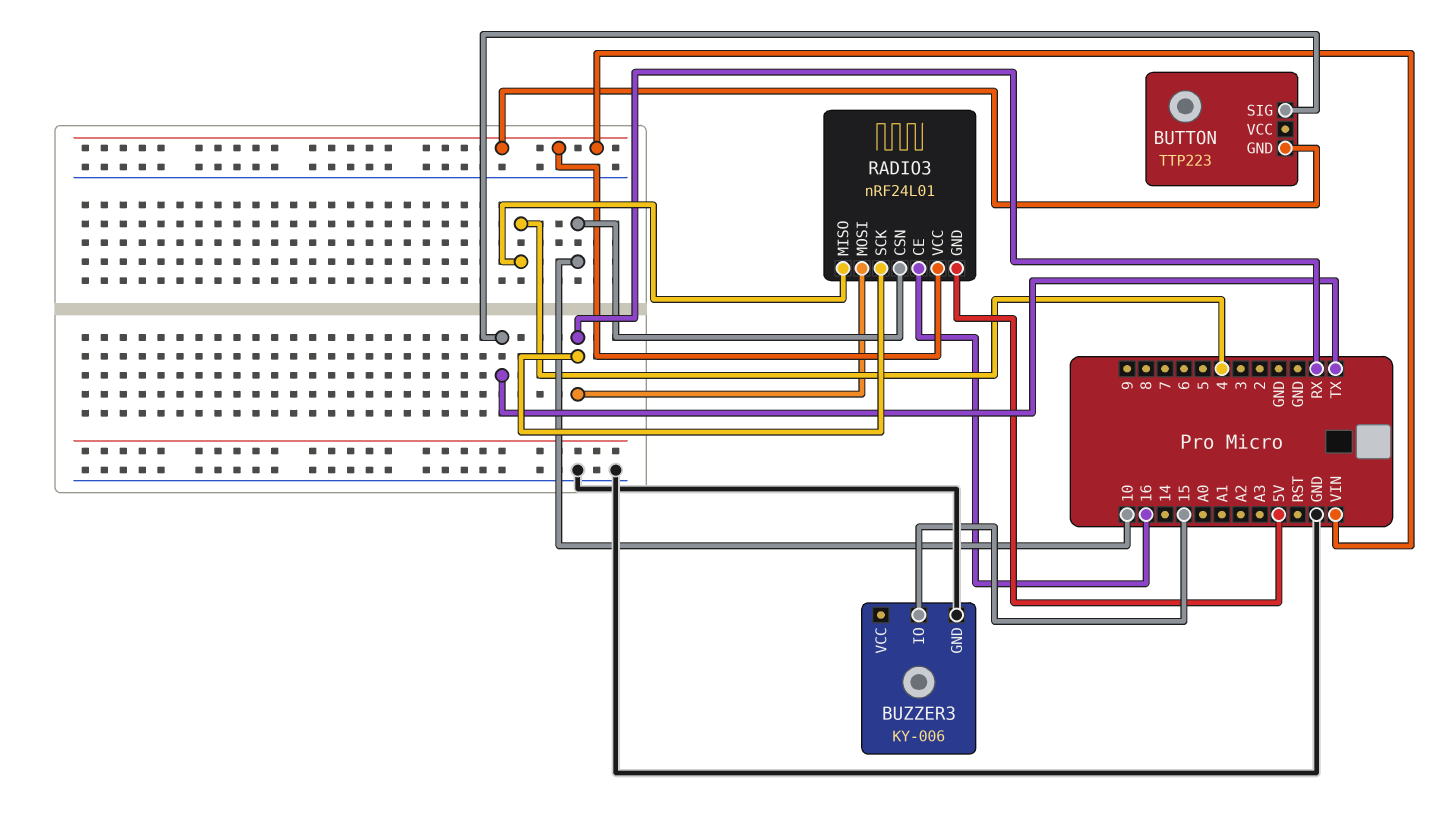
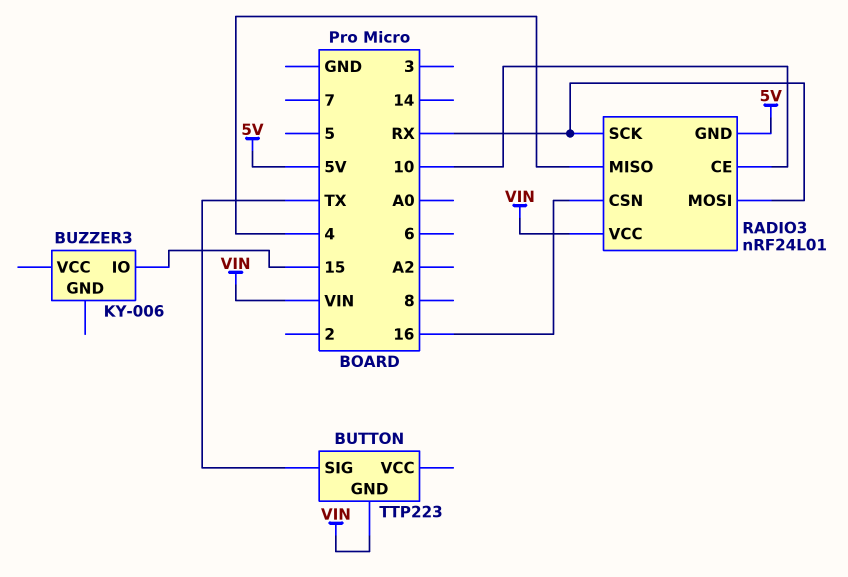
BUZZER3 pin GND: GND -> none
RADIO3 pin CE: 16 -> 10
RADIO3 pin CSN: 10 -> 16

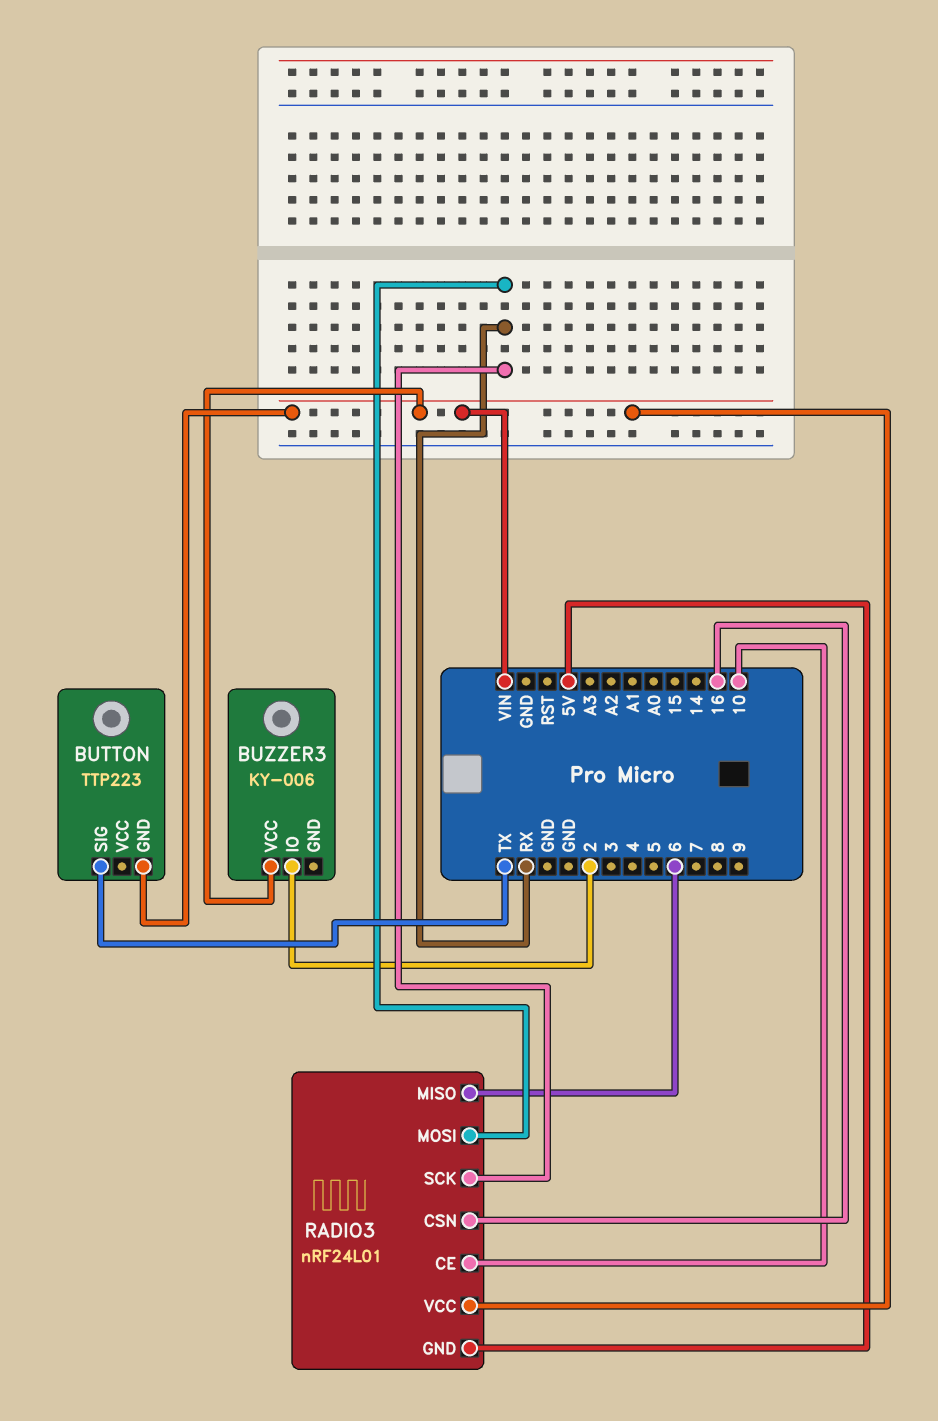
BUZZER3 pin IO: 15 -> 2
BUZZER3 pin VCC: none -> VIN
RADIO3 pin MISO: 4 -> 6

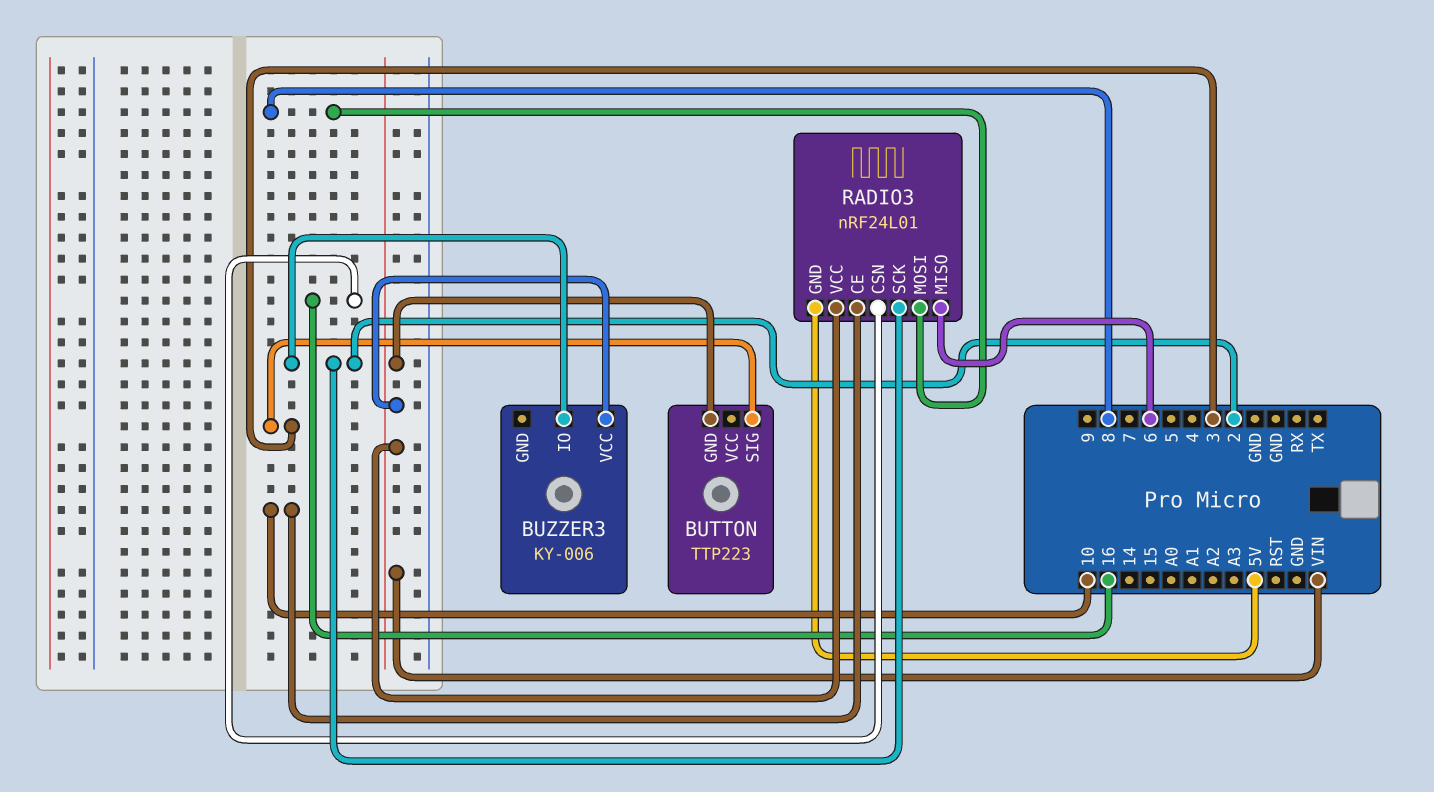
BUTTON pin SIG: TX -> 3
RADIO3 pin MOSI: RX -> 8
RADIO3 pin SCK: RX -> 2

